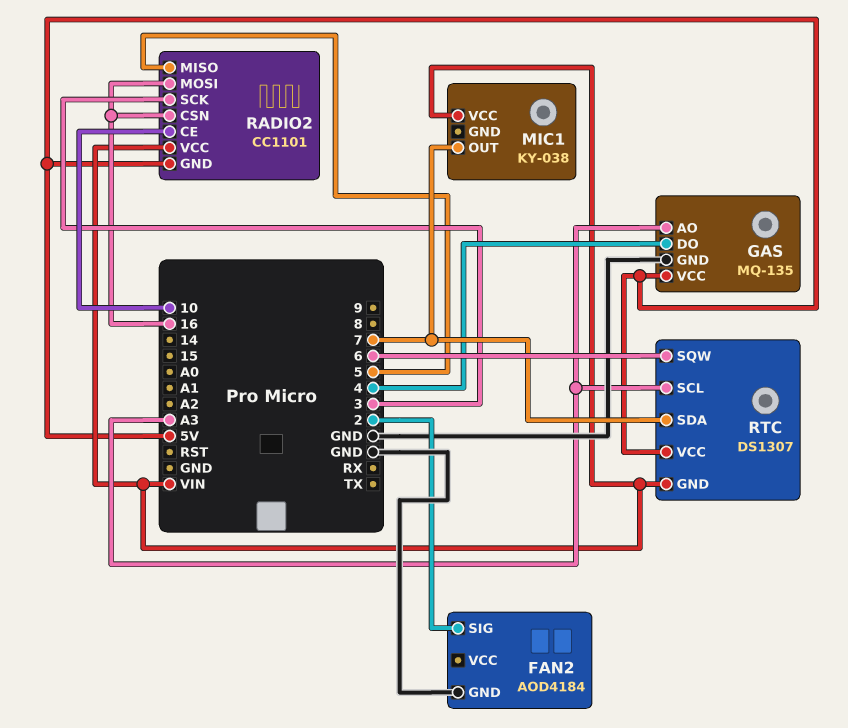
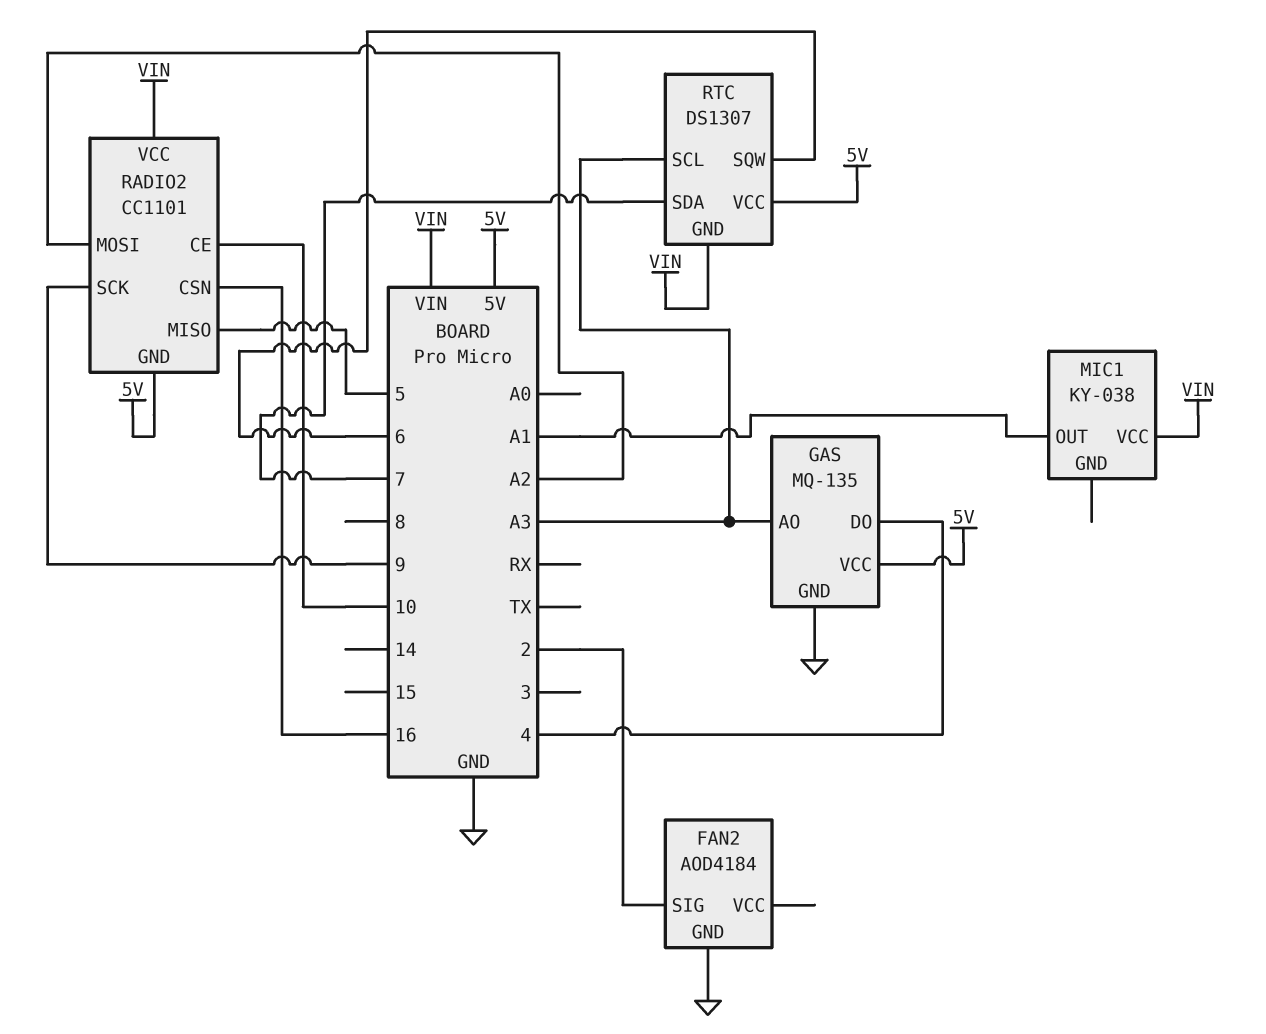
MIC1 pin OUT: 7 -> A1
RADIO2 pin MOSI: 16 -> A2
RADIO2 pin SCK: 3 -> 9

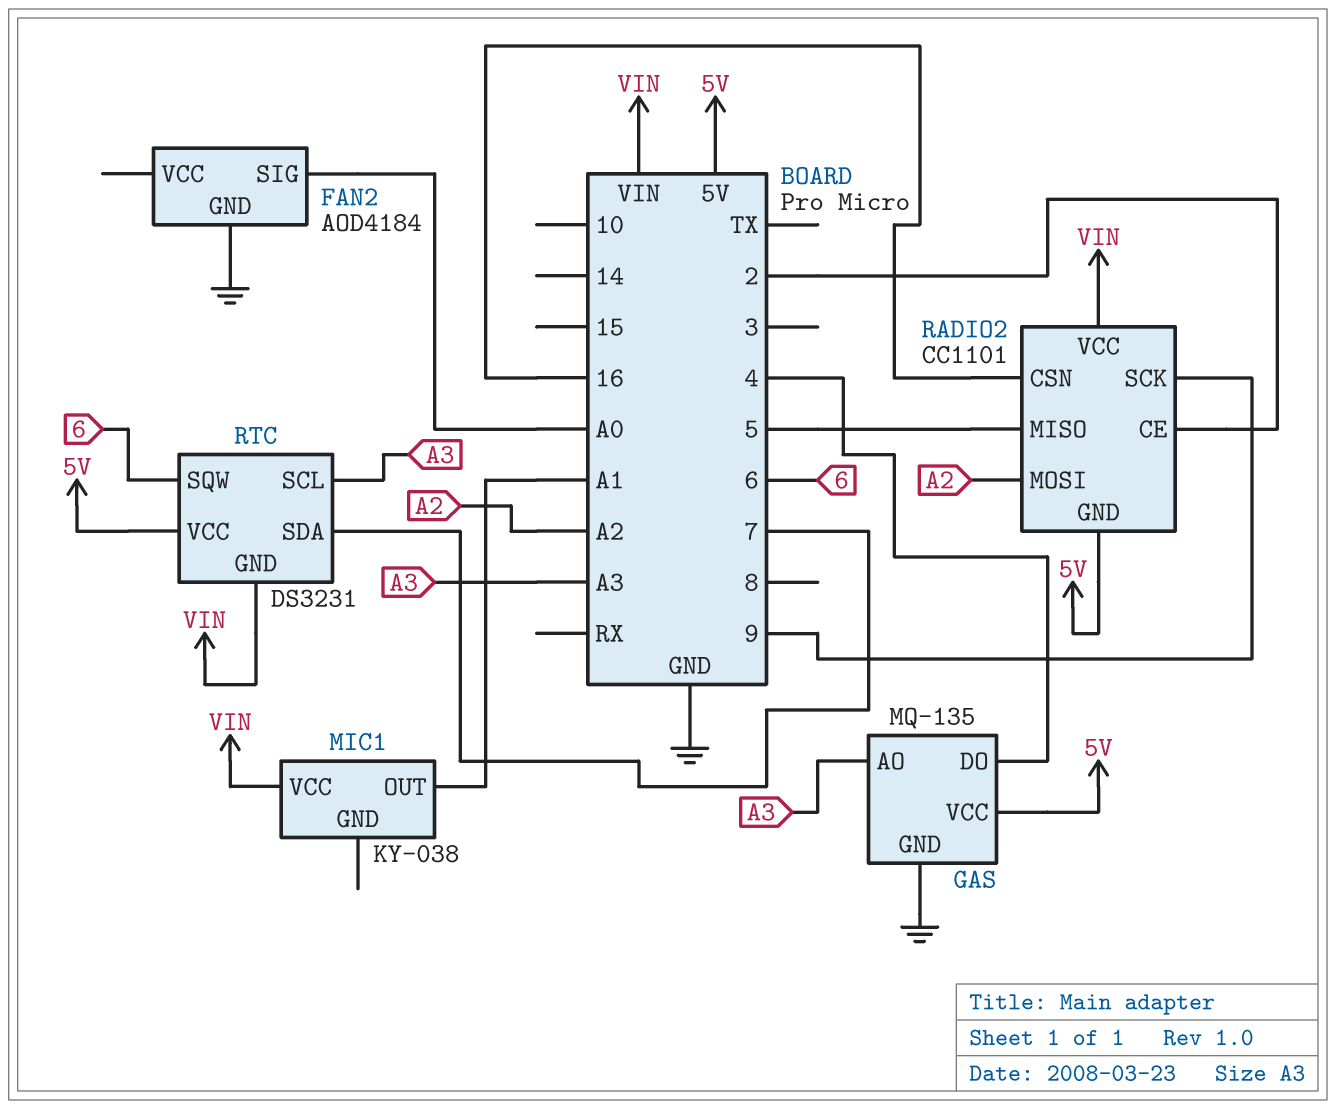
FAN2 pin SIG: 2 -> A0
RADIO2 pin CE: 10 -> 2
RTC: DS1307 -> DS3231

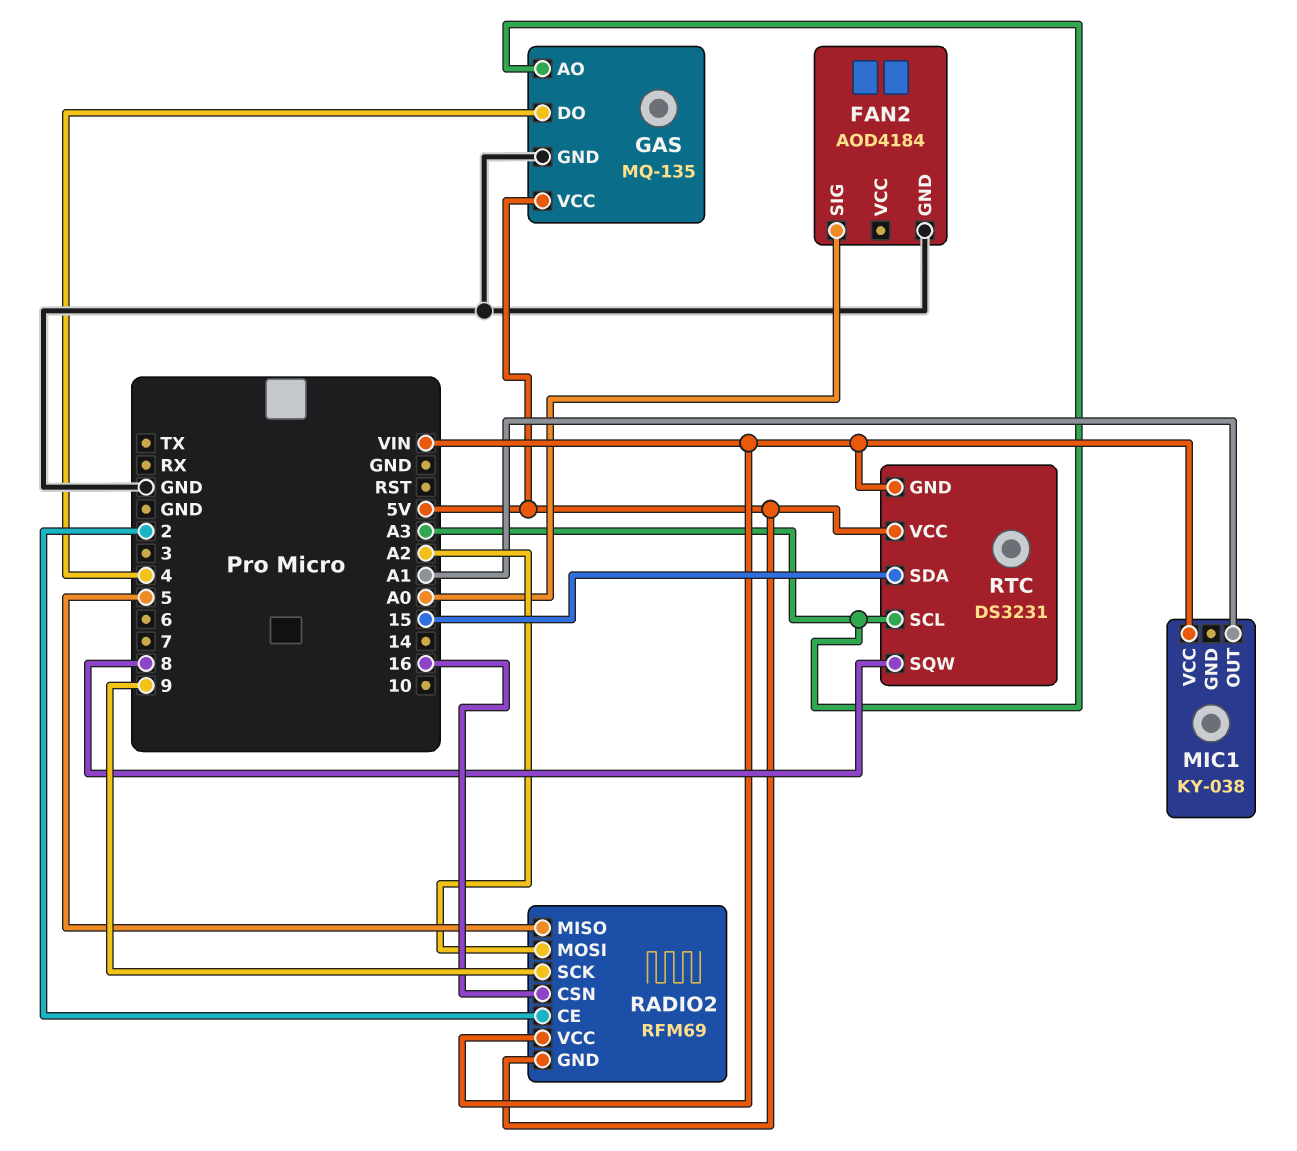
RADIO2: CC1101 -> RFM69
RTC pin SDA: 7 -> 15
RTC pin SQW: 6 -> 8

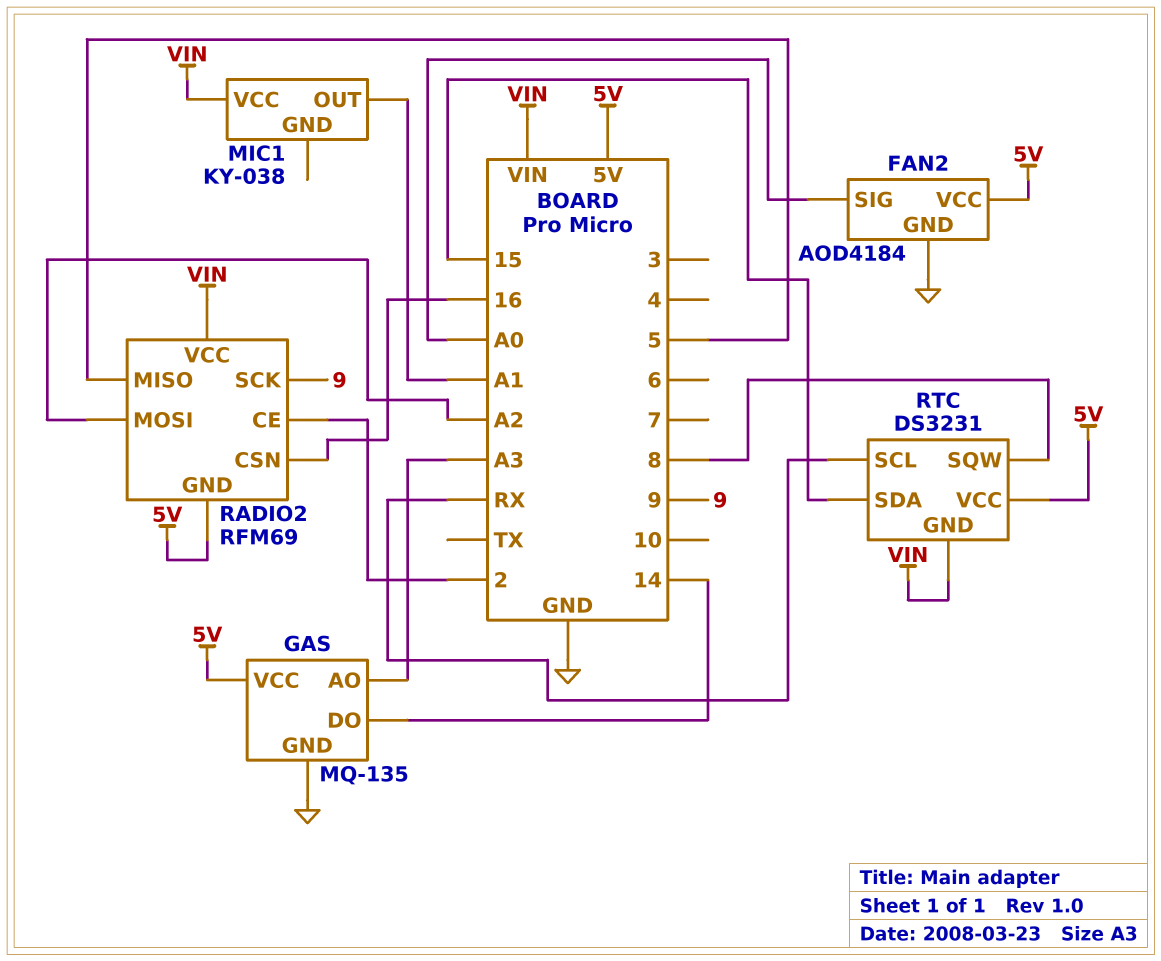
FAN2 pin VCC: none -> 5V
GAS pin DO: 4 -> 14
RTC pin SCL: A3 -> RX

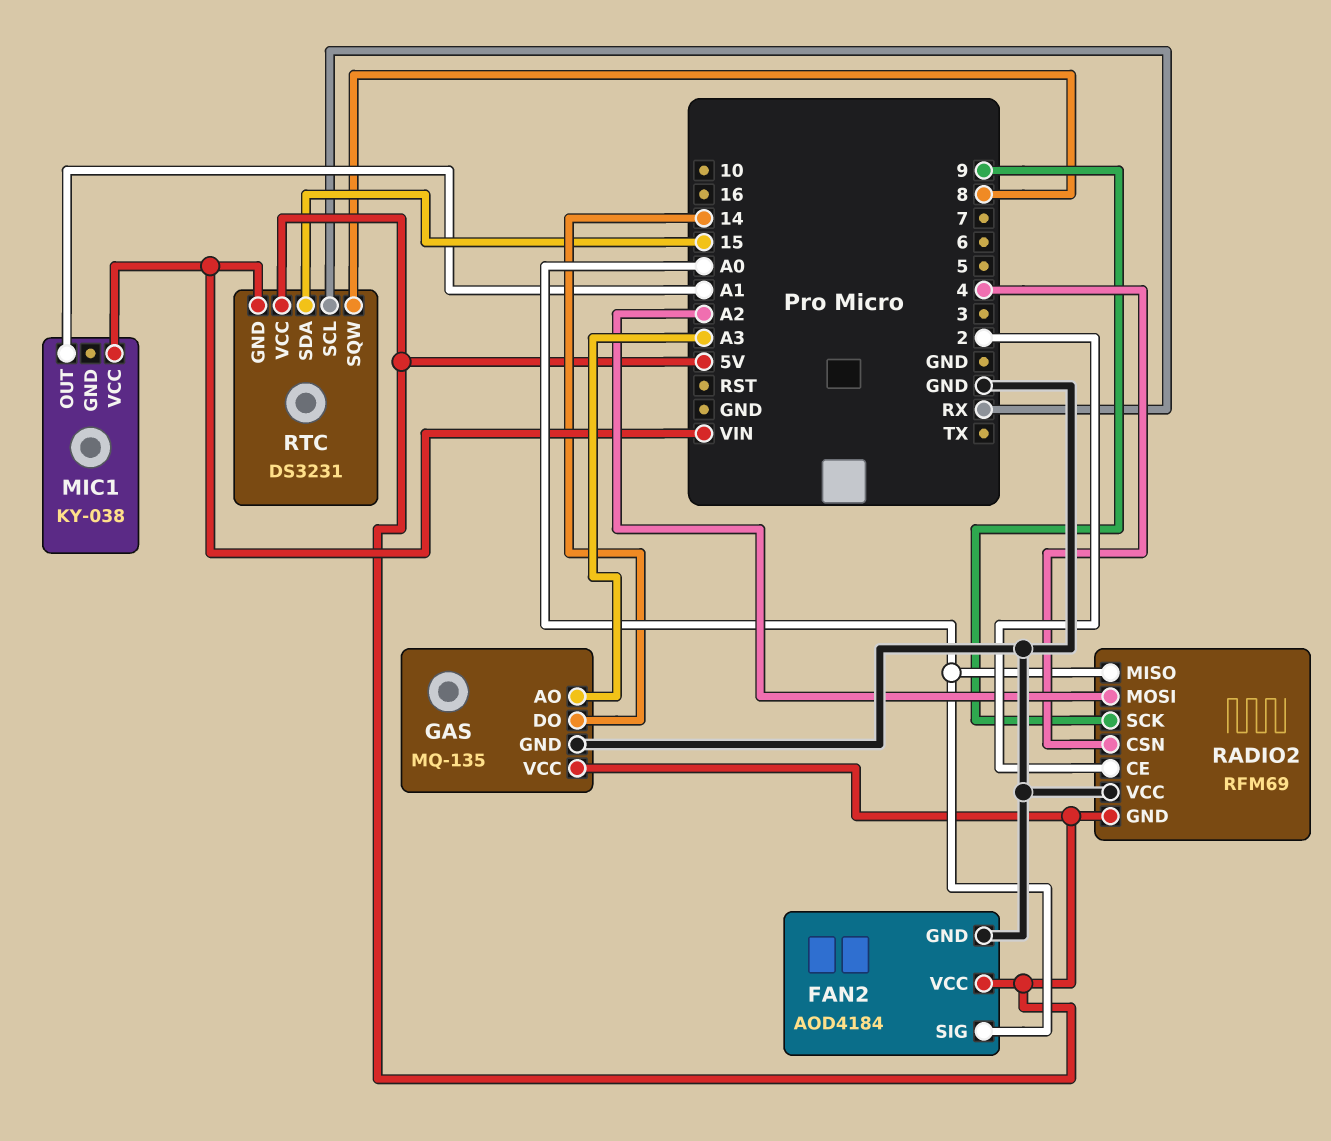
RADIO2 pin CSN: 16 -> 4
RADIO2 pin MISO: 5 -> A0
RADIO2 pin VCC: VIN -> GND

